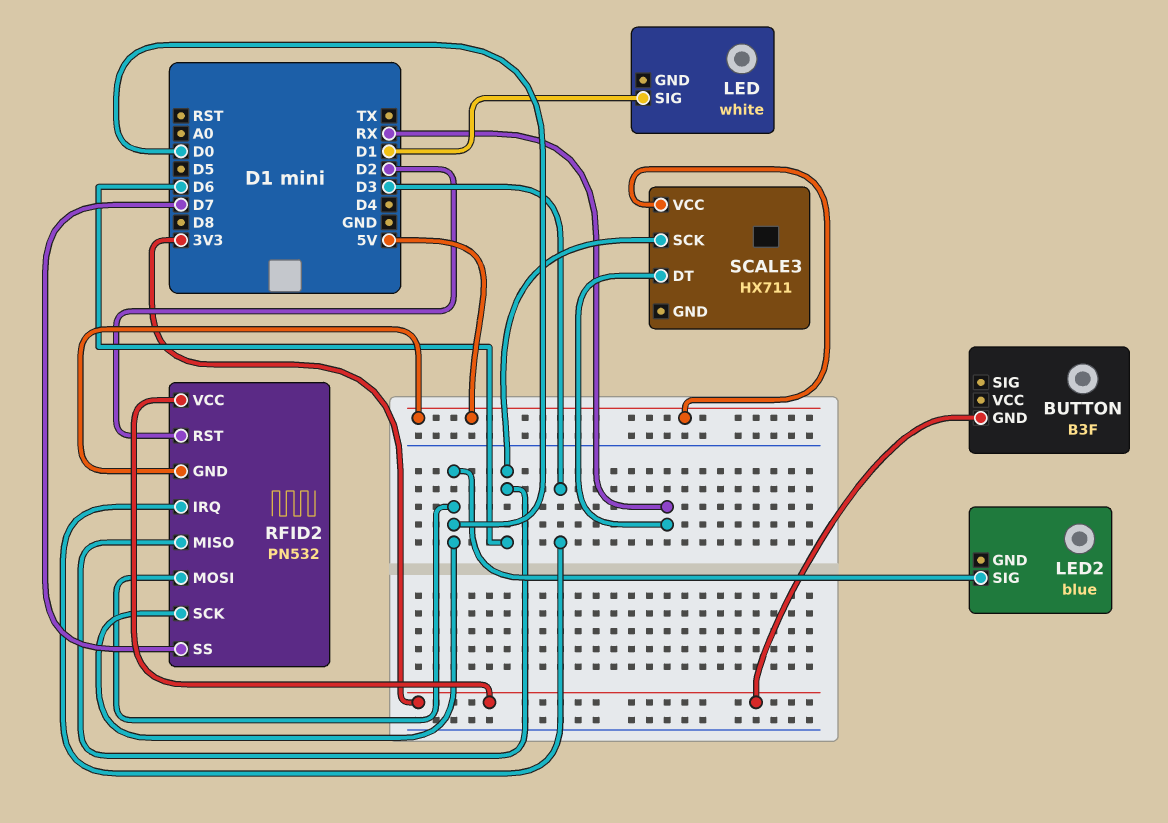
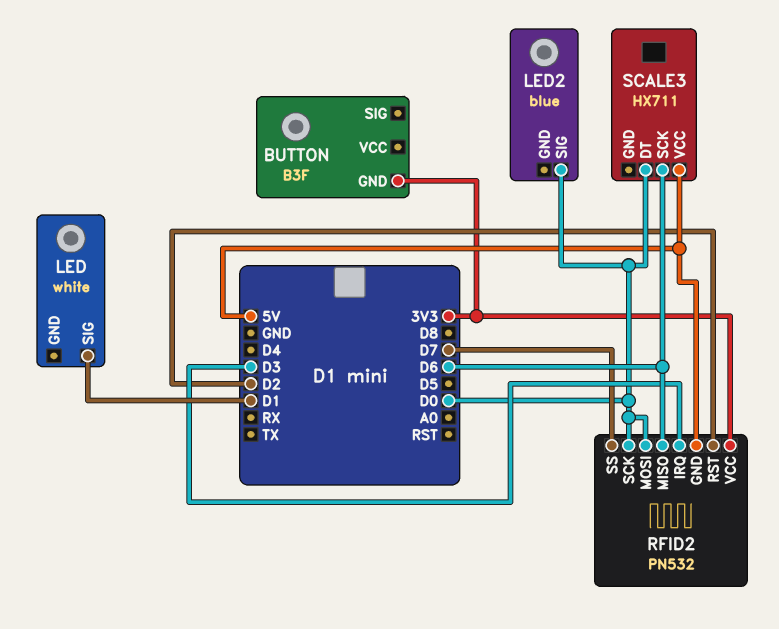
SCALE3 pin DT: RX -> D0

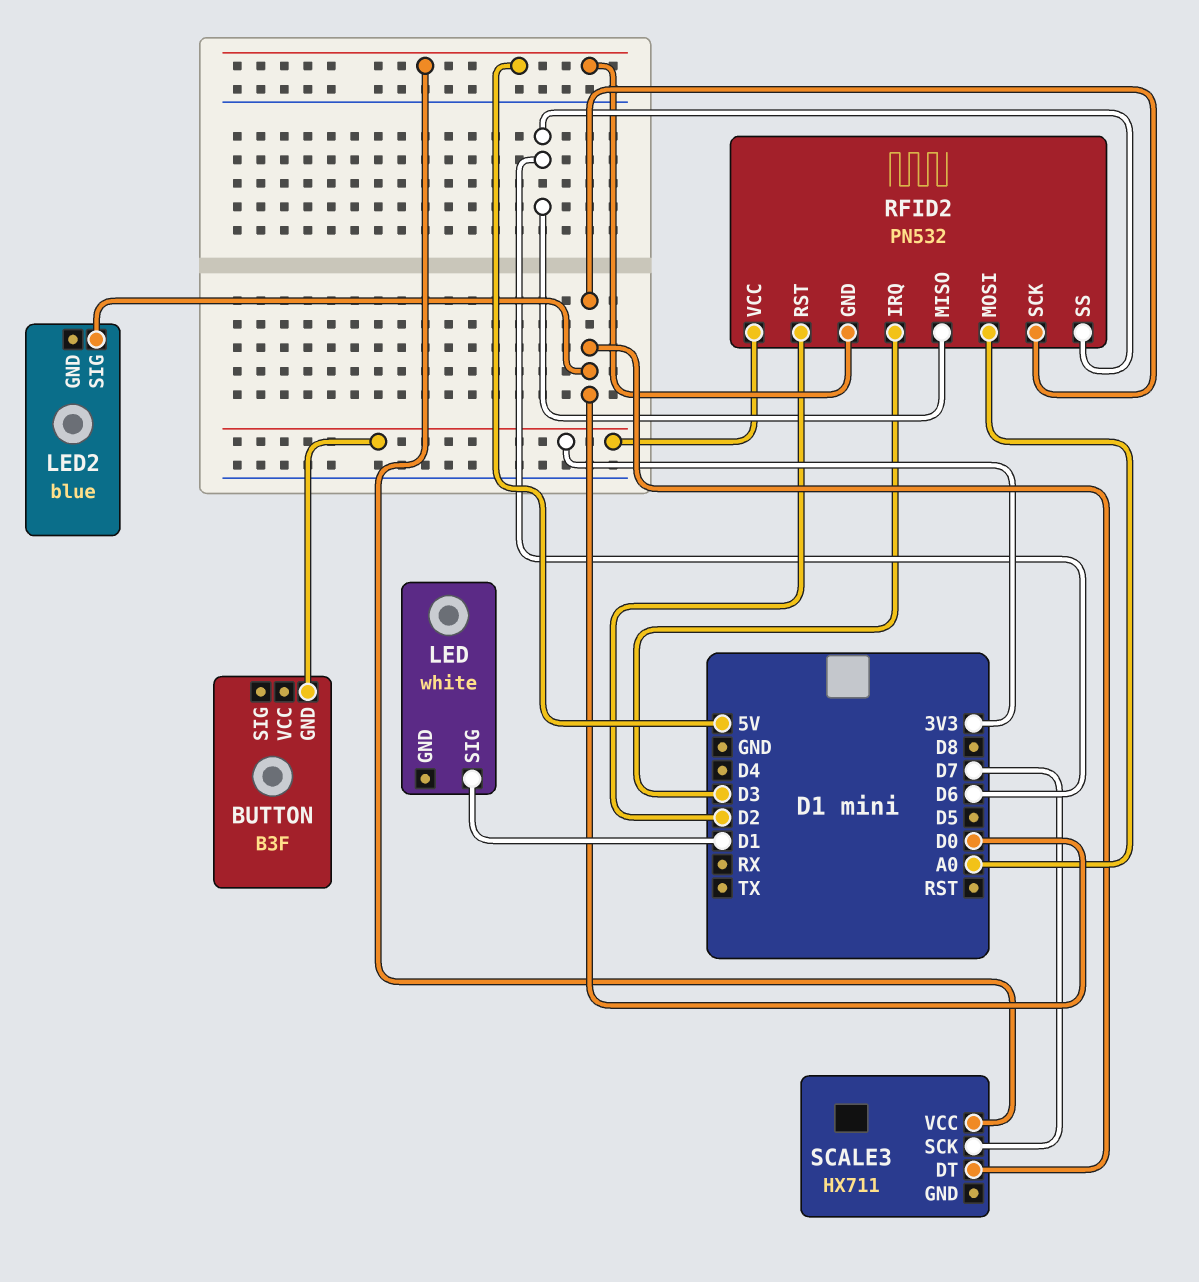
RFID2 pin MOSI: D0 -> A0
RFID2 pin SS: D7 -> D6
SCALE3 pin SCK: D6 -> D7

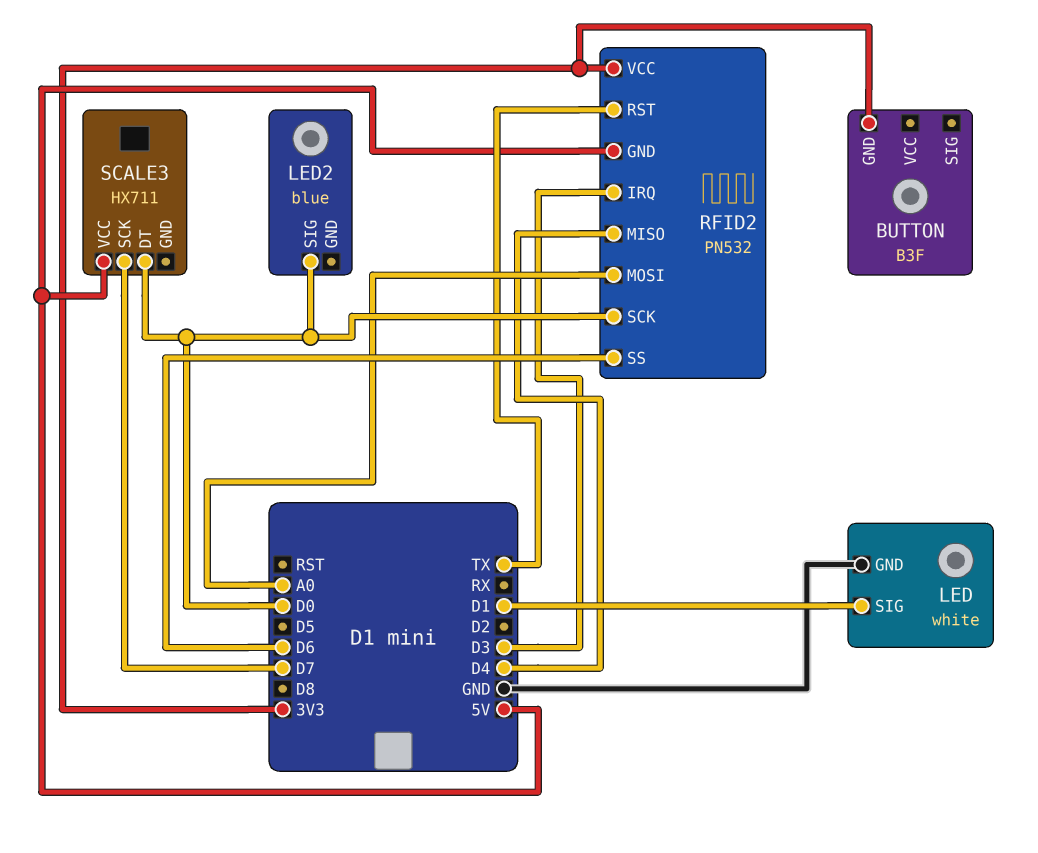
LED pin GND: none -> GND
RFID2 pin MISO: D6 -> D4
RFID2 pin RST: D2 -> TX

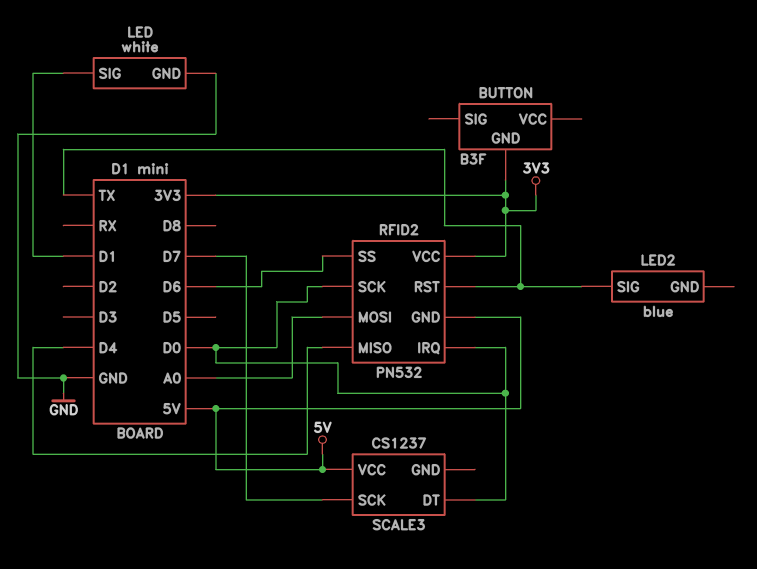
LED2 pin SIG: D0 -> TX
RFID2 pin IRQ: D3 -> D0
SCALE3: HX711 -> CS1237

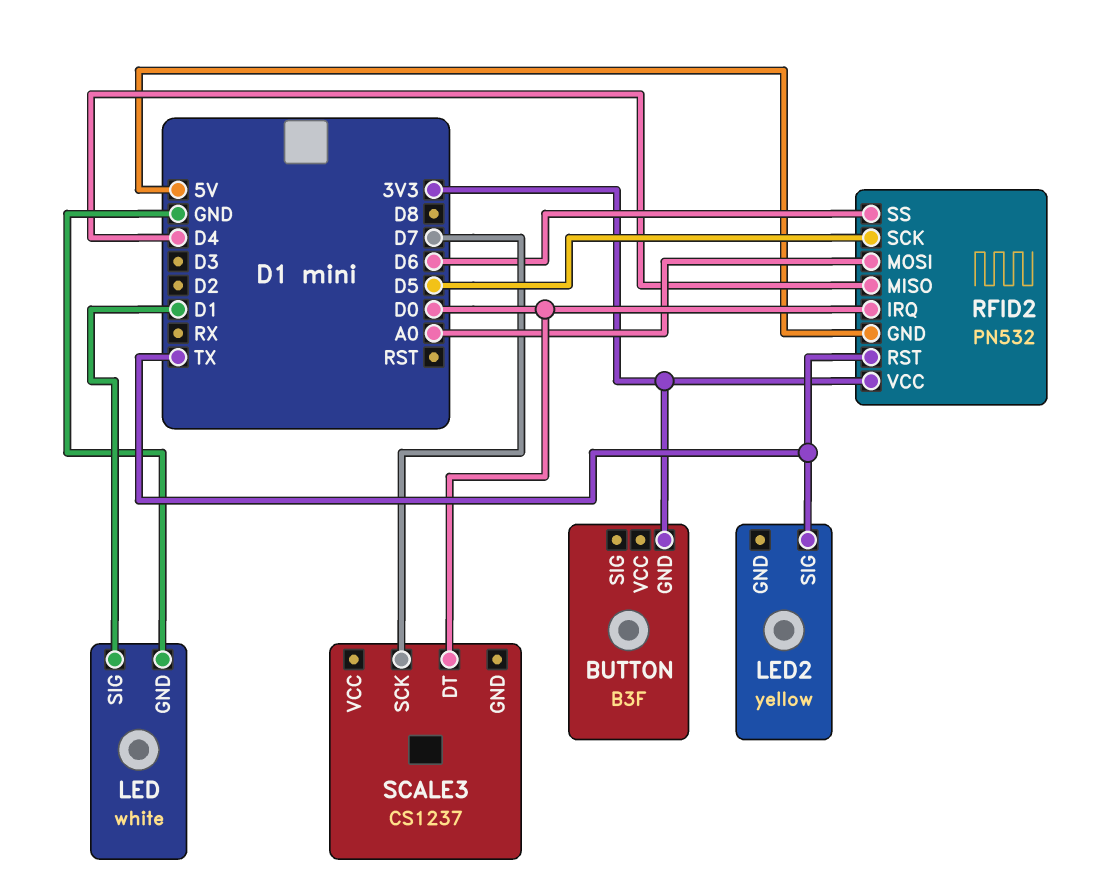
LED2: blue -> yellow
RFID2 pin SCK: D0 -> D5
SCALE3 pin VCC: 5V -> none

